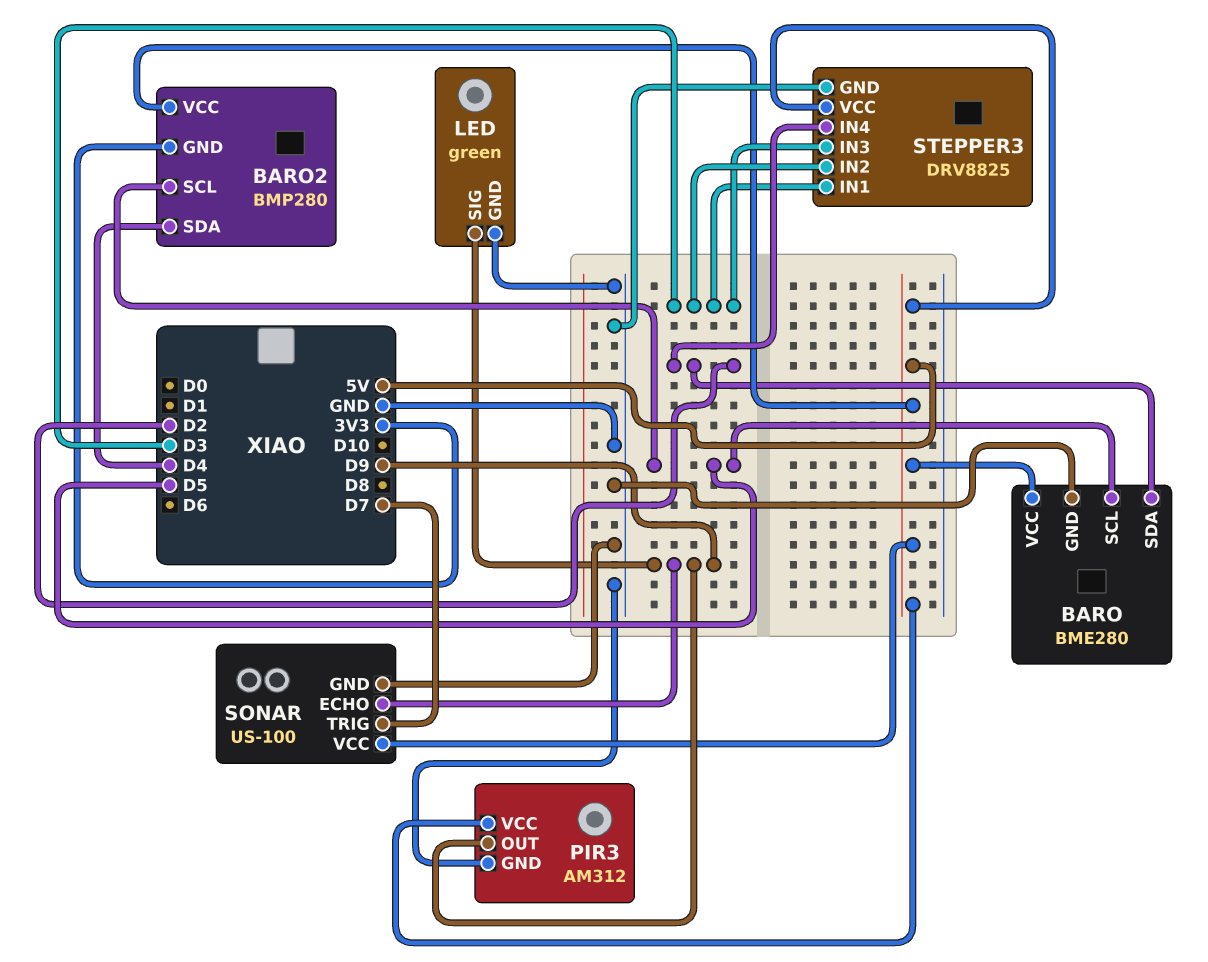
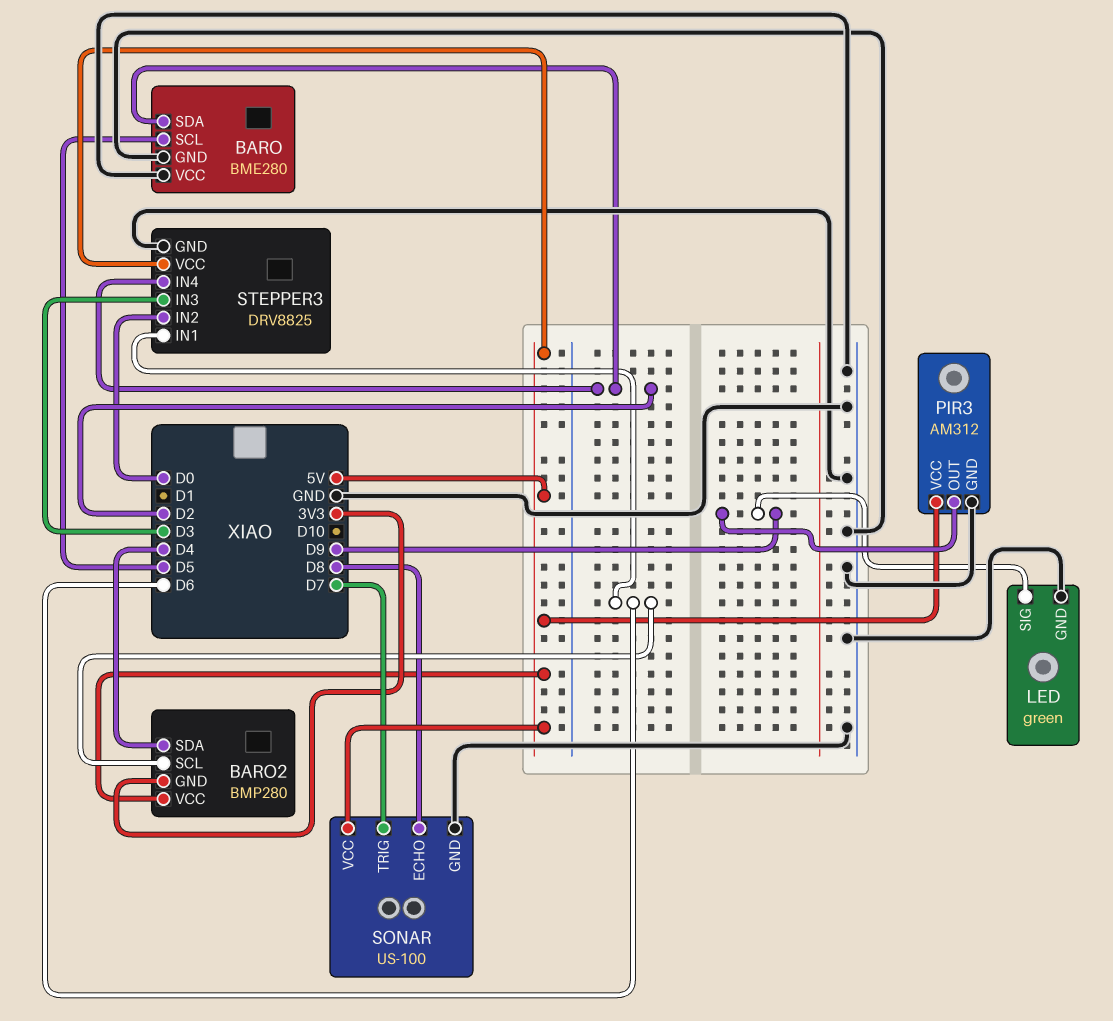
BARO pin VCC: 5V -> GND
BARO2 pin SCL: D5 -> D6
SONAR pin ECHO: D9 -> D8
STEPPER3 pin IN1: D3 -> D6
STEPPER3 pin IN2: D3 -> D0

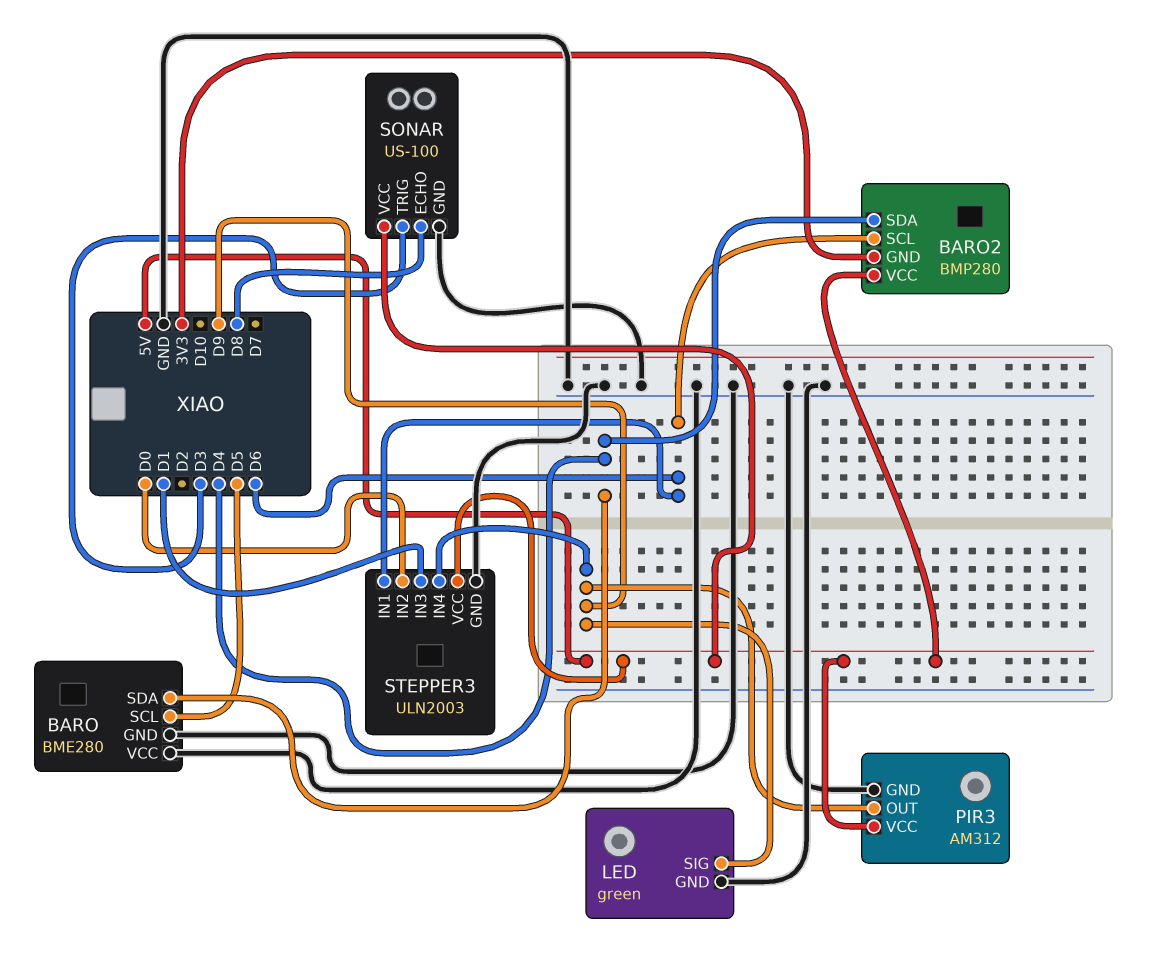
BARO pin SDA: D2 -> D4
SONAR pin TRIG: D7 -> D3
STEPPER3: DRV8825 -> ULN2003
STEPPER3 pin IN3: D3 -> D1
STEPPER3 pin IN4: D2 -> D9

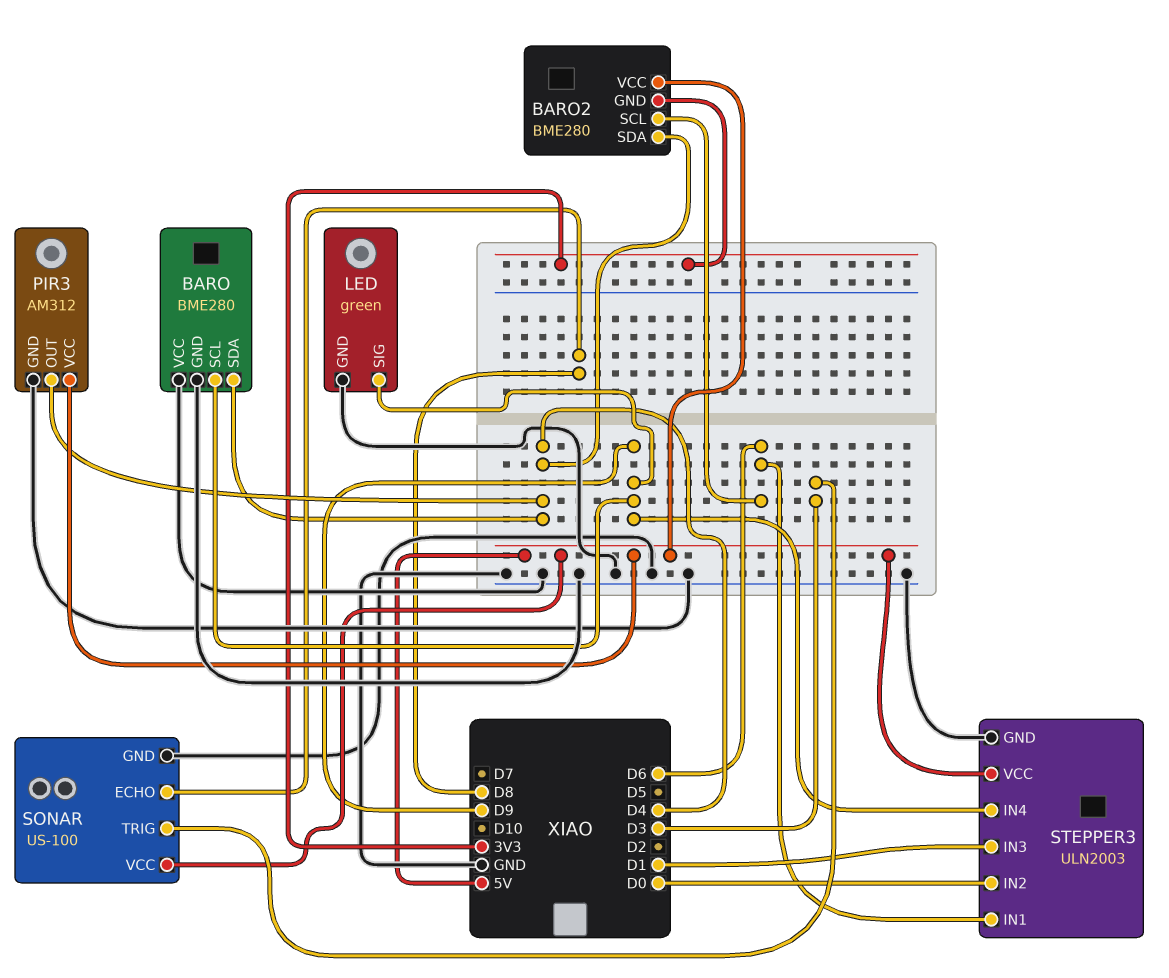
BARO pin SCL: D5 -> D9
BARO2: BMP280 -> BME280
PIR3 pin OUT: D9 -> D4

